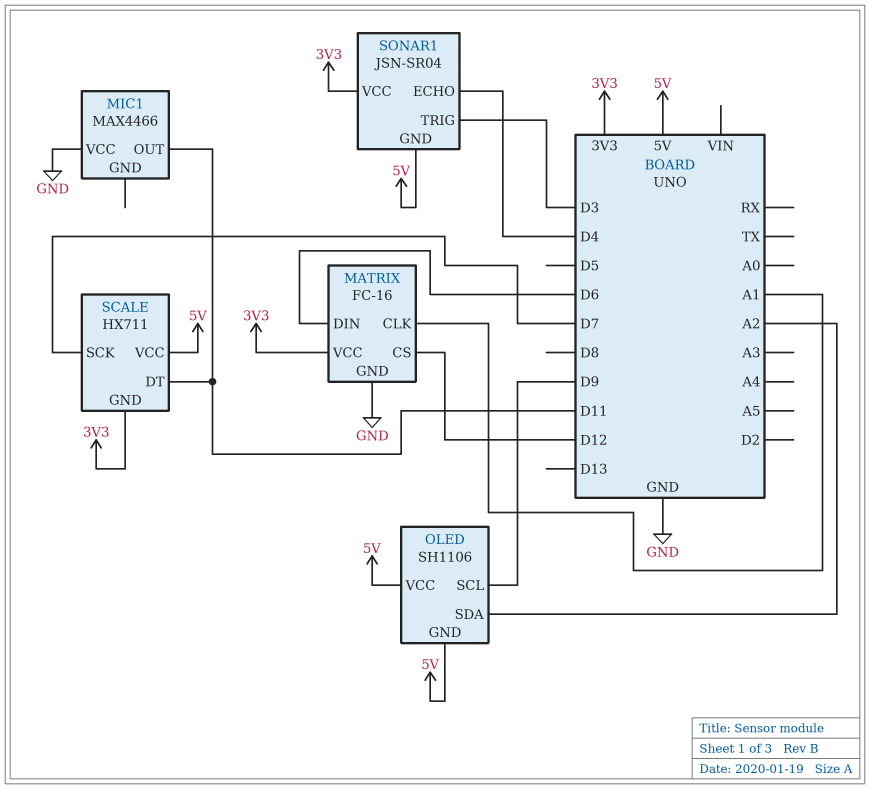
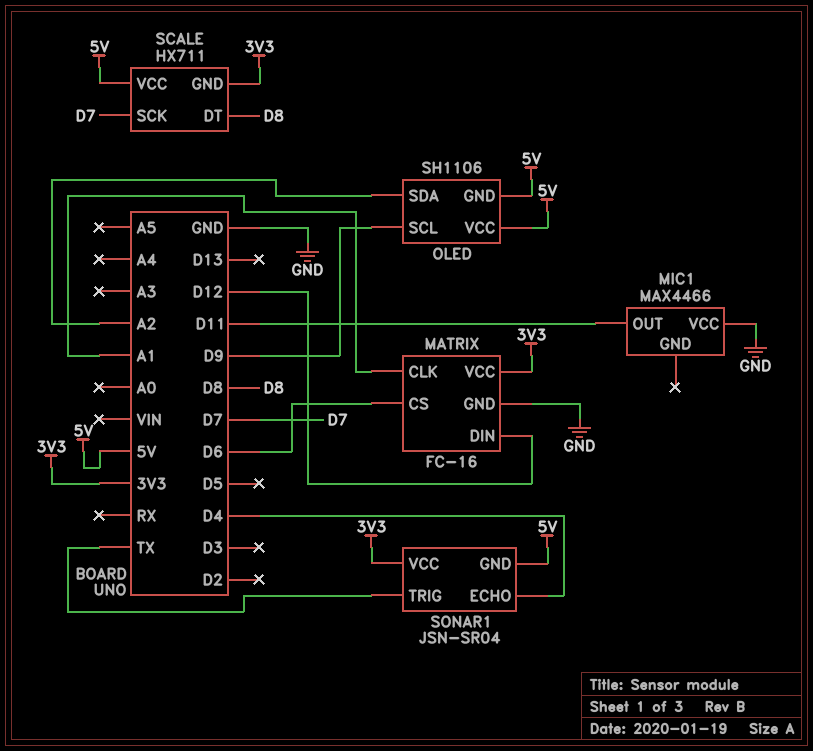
MATRIX pin CS: D12 -> D6
MATRIX pin DIN: D6 -> D12
SCALE pin DT: D11 -> D8
SONAR1 pin TRIG: D3 -> TX

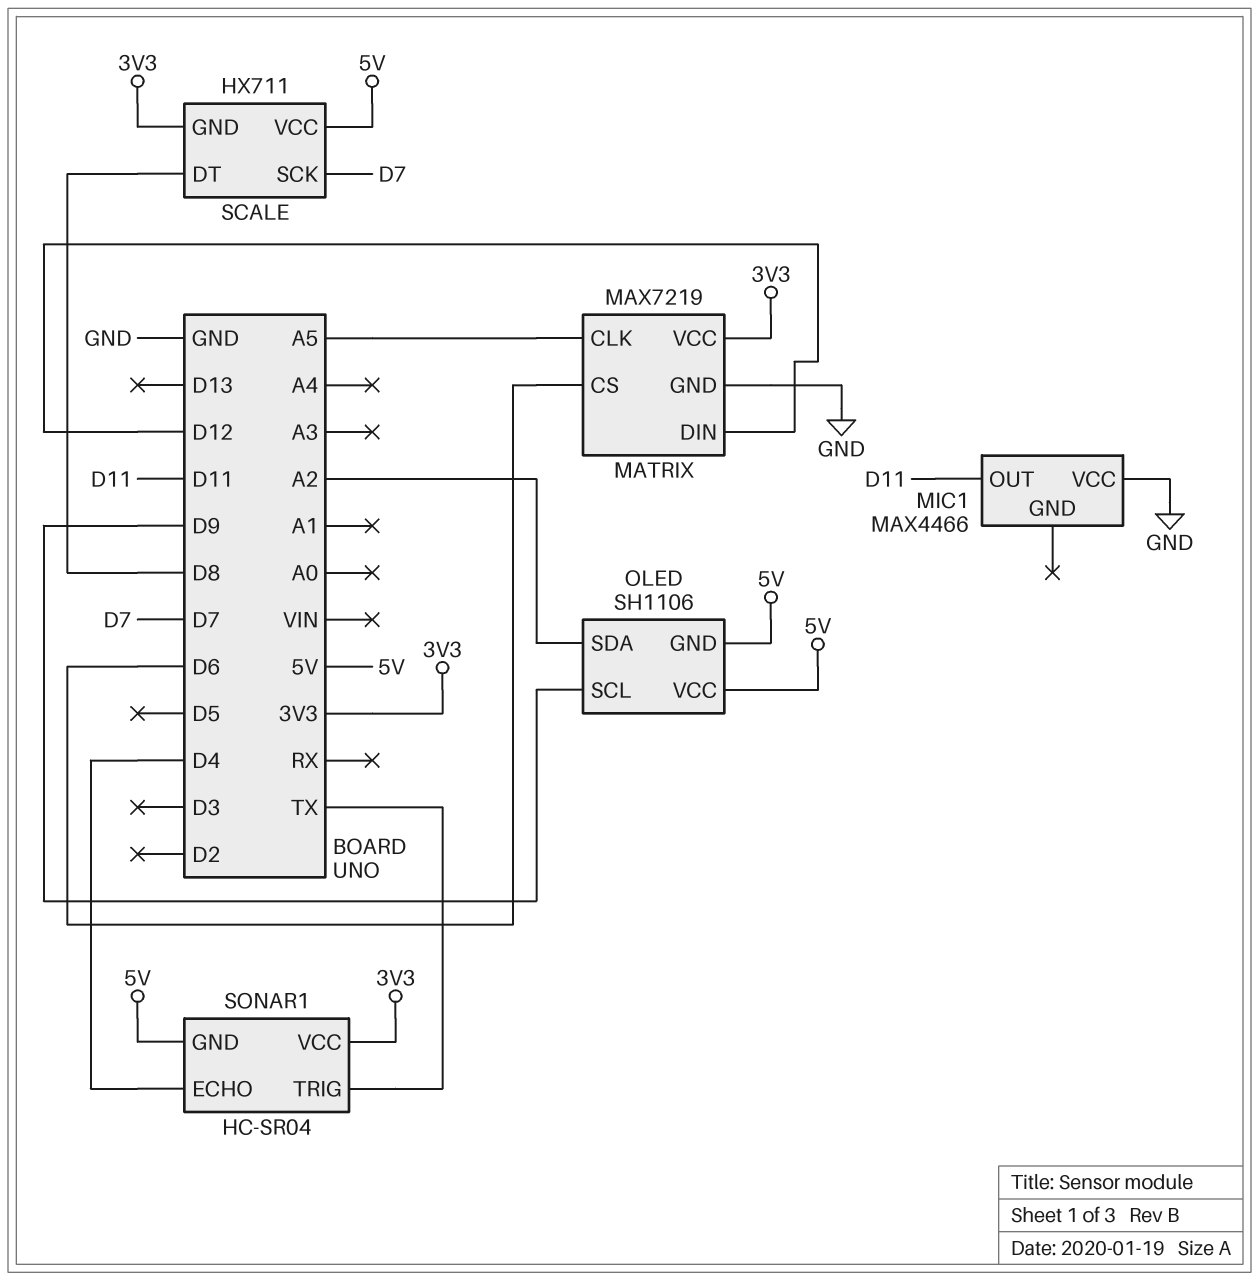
MATRIX: FC-16 -> MAX7219
MATRIX pin CLK: A1 -> A5
SONAR1: JSN-SR04 -> HC-SR04

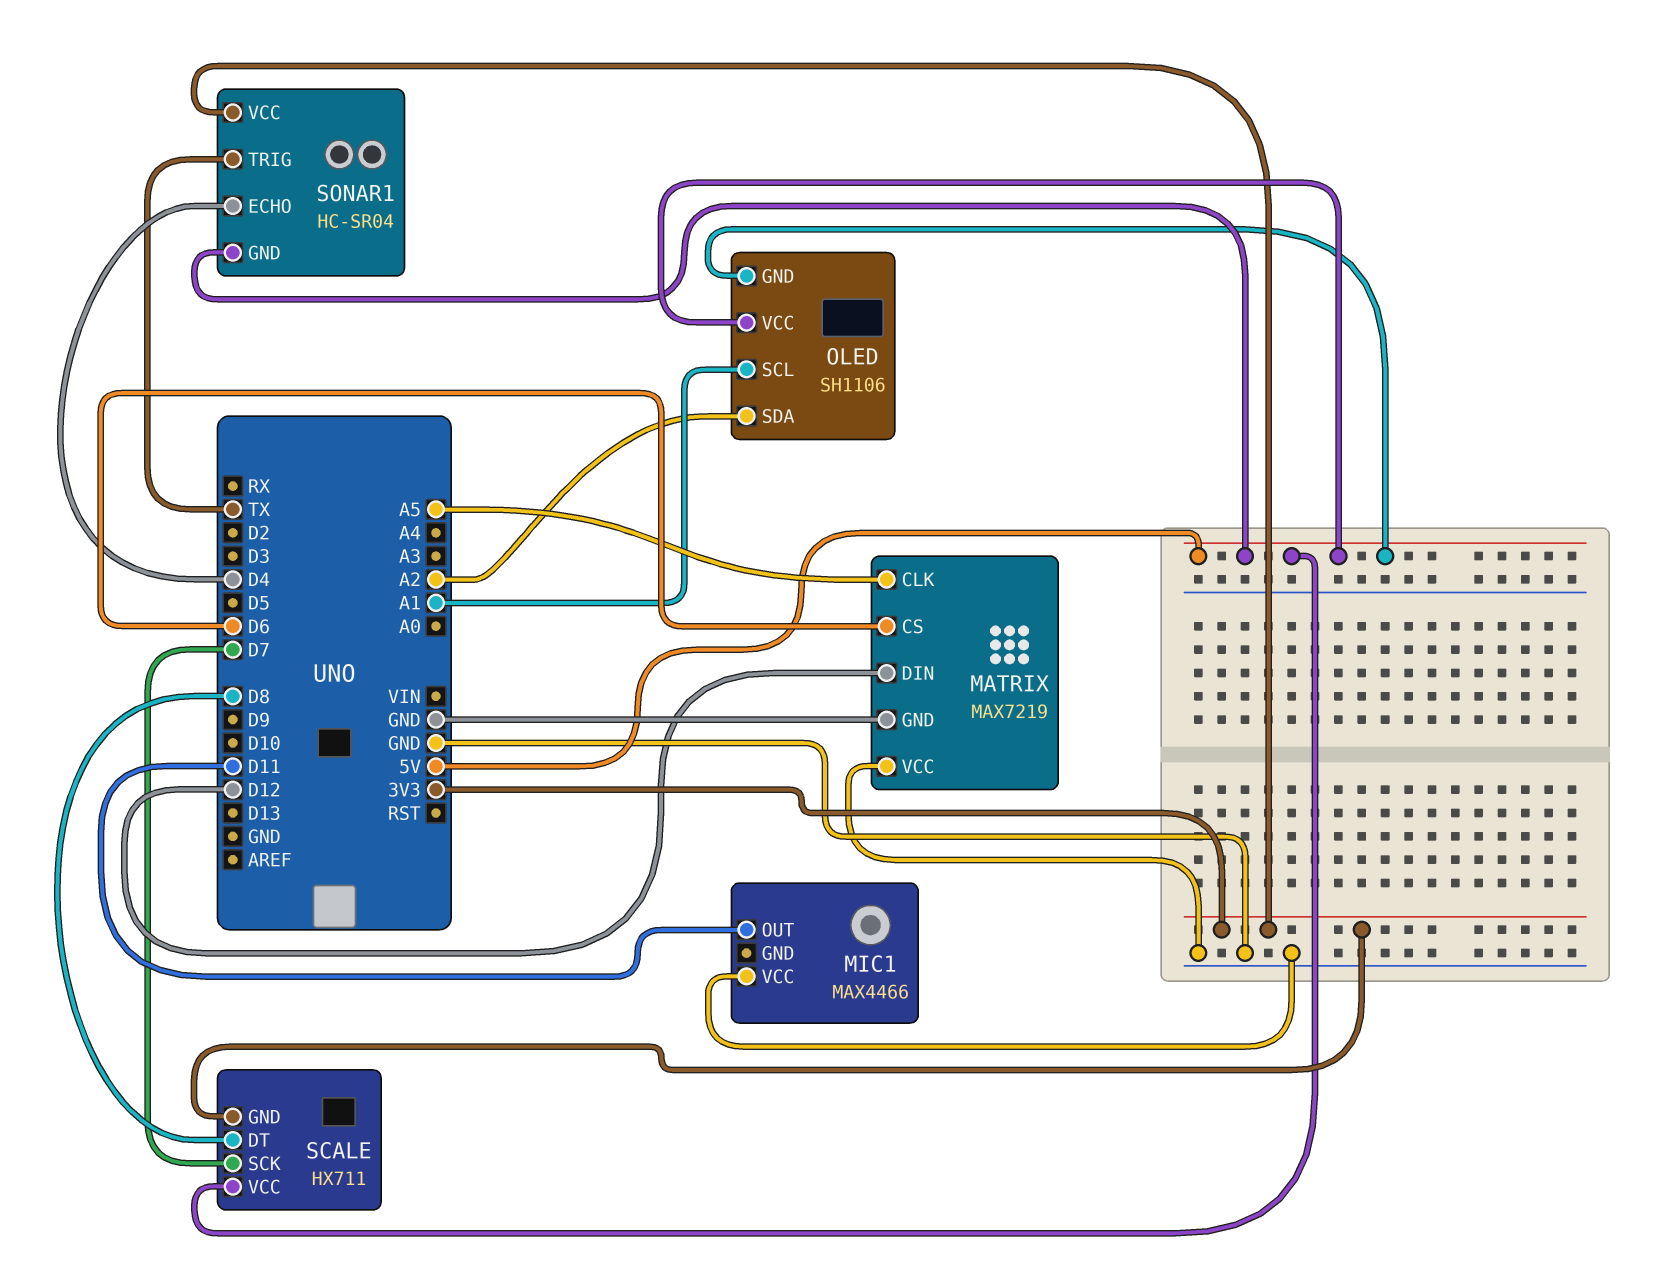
MATRIX pin VCC: 3V3 -> GND
OLED pin SCL: D9 -> A1

